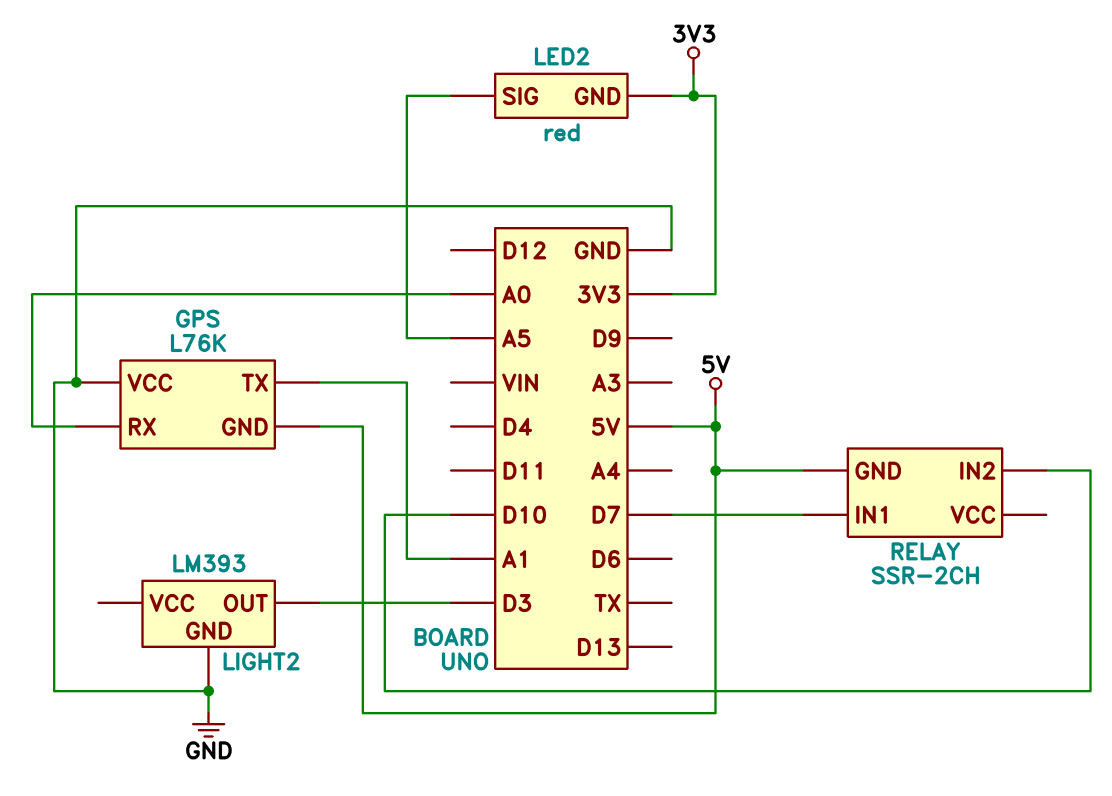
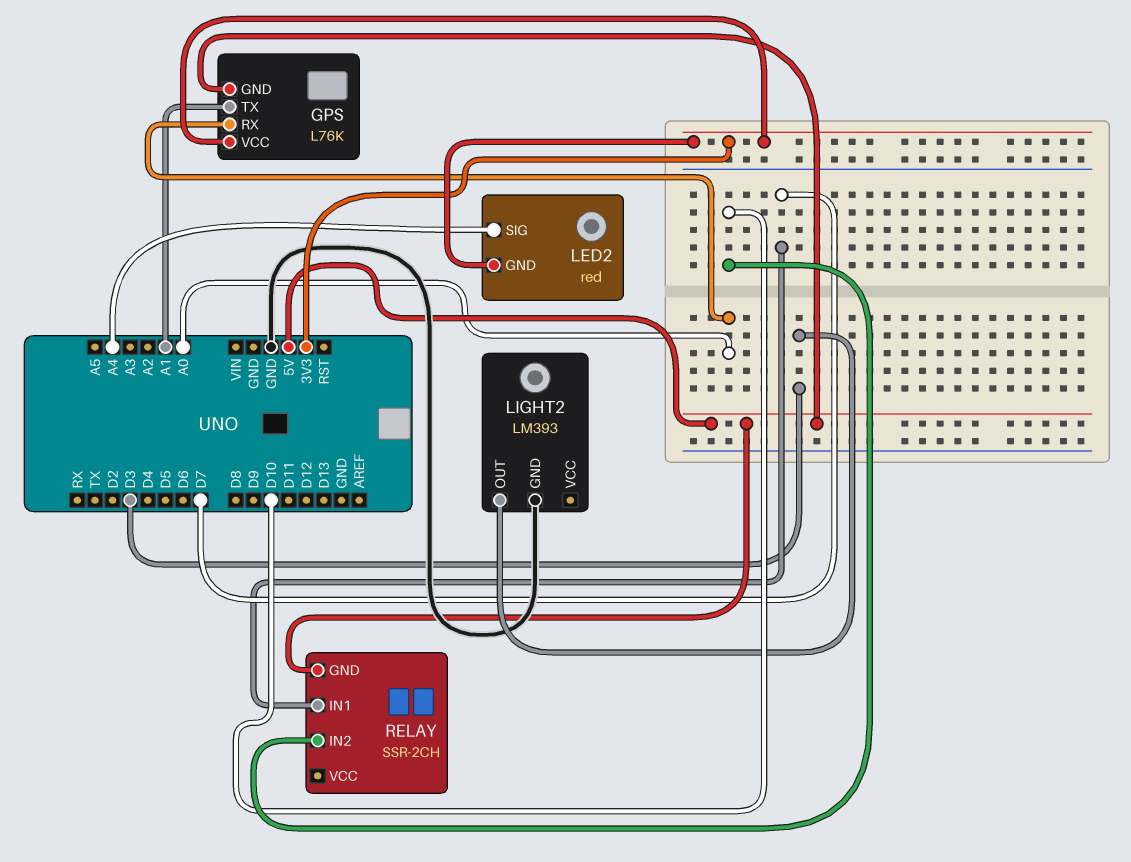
GPS pin VCC: GND -> 3V3
LED2 pin SIG: A5 -> A4

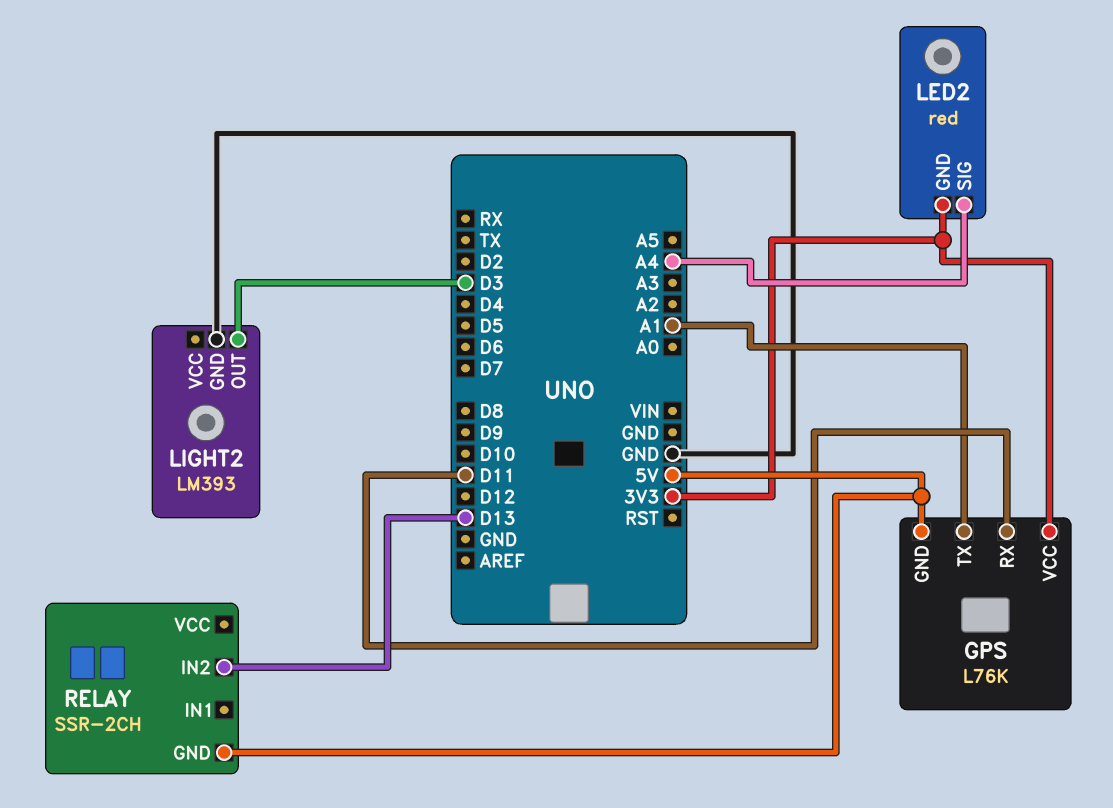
GPS pin RX: A0 -> D11
RELAY pin IN1: D7 -> none
RELAY pin IN2: D10 -> D13

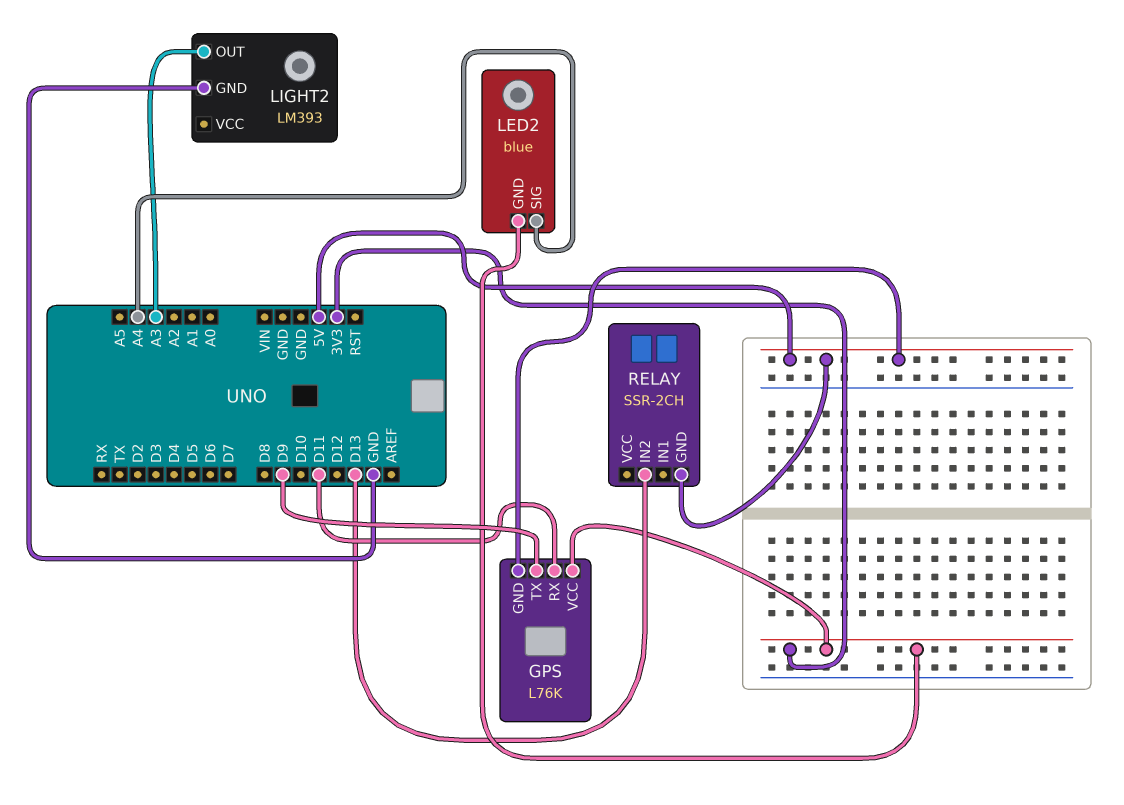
GPS pin TX: A1 -> D9
LED2: red -> blue
LIGHT2 pin OUT: D3 -> A3

